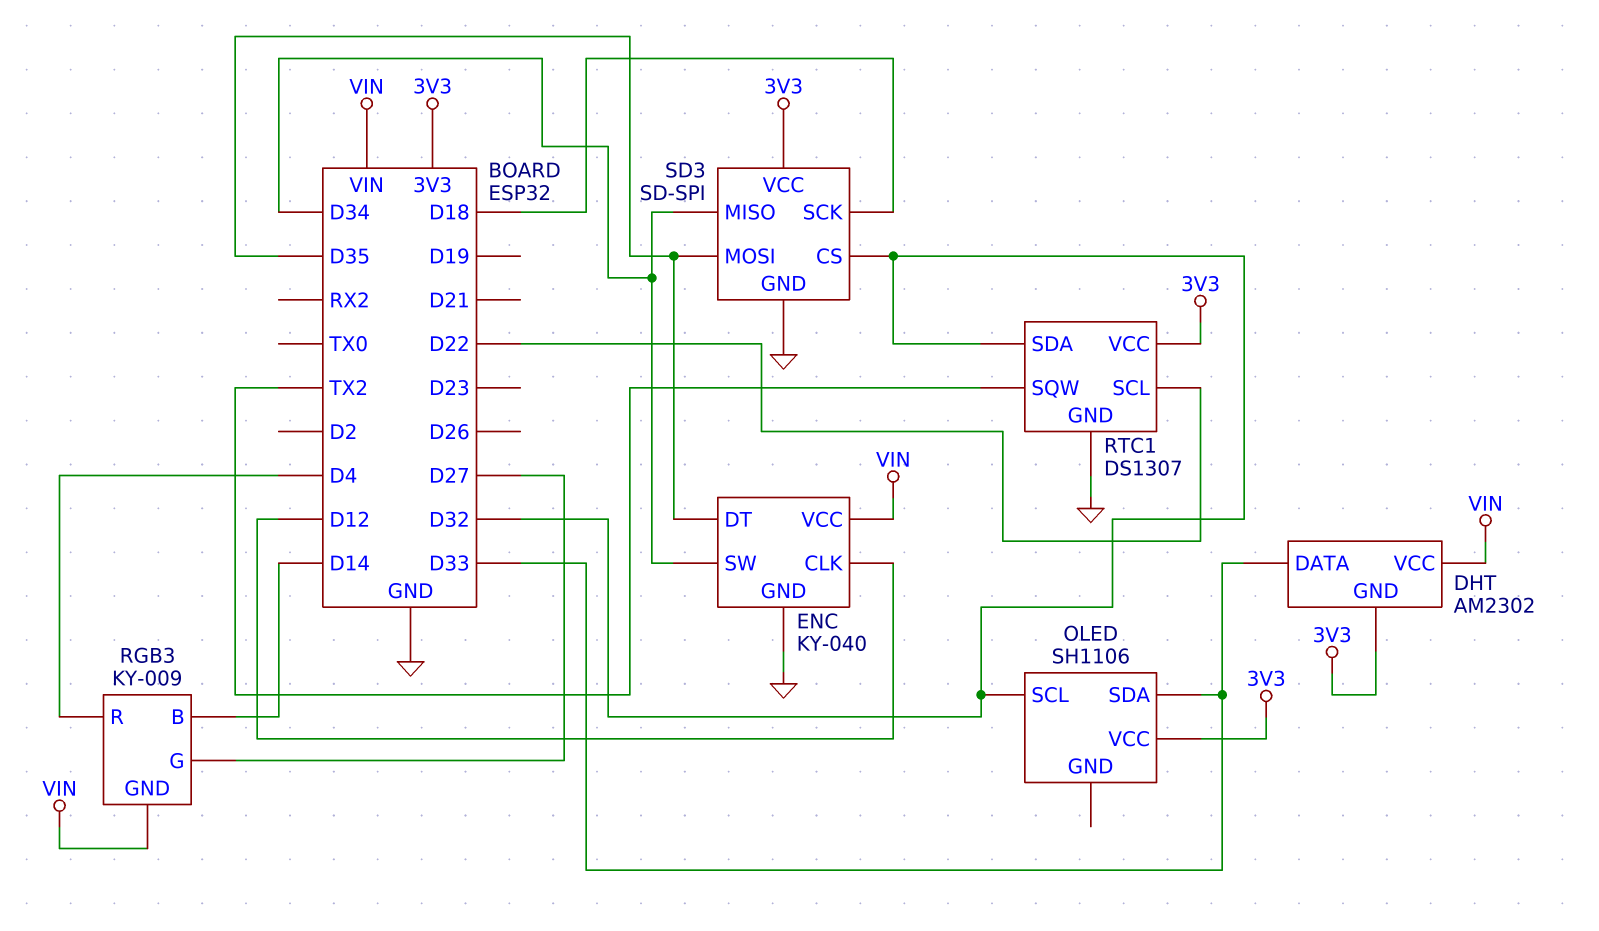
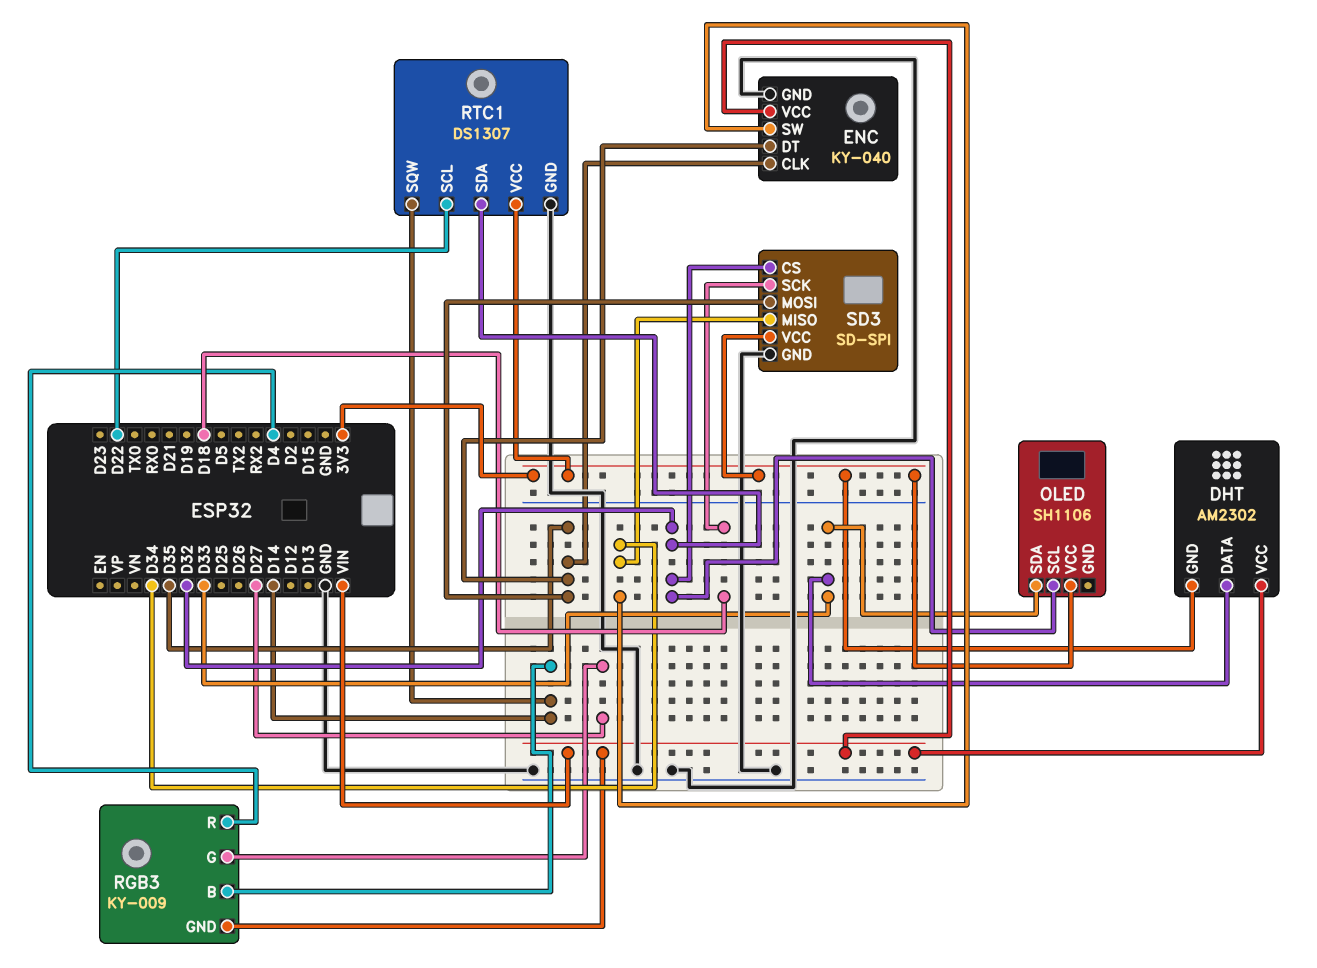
ENC pin CLK: D12 -> D35
RTC1 pin SQW: TX2 -> D14

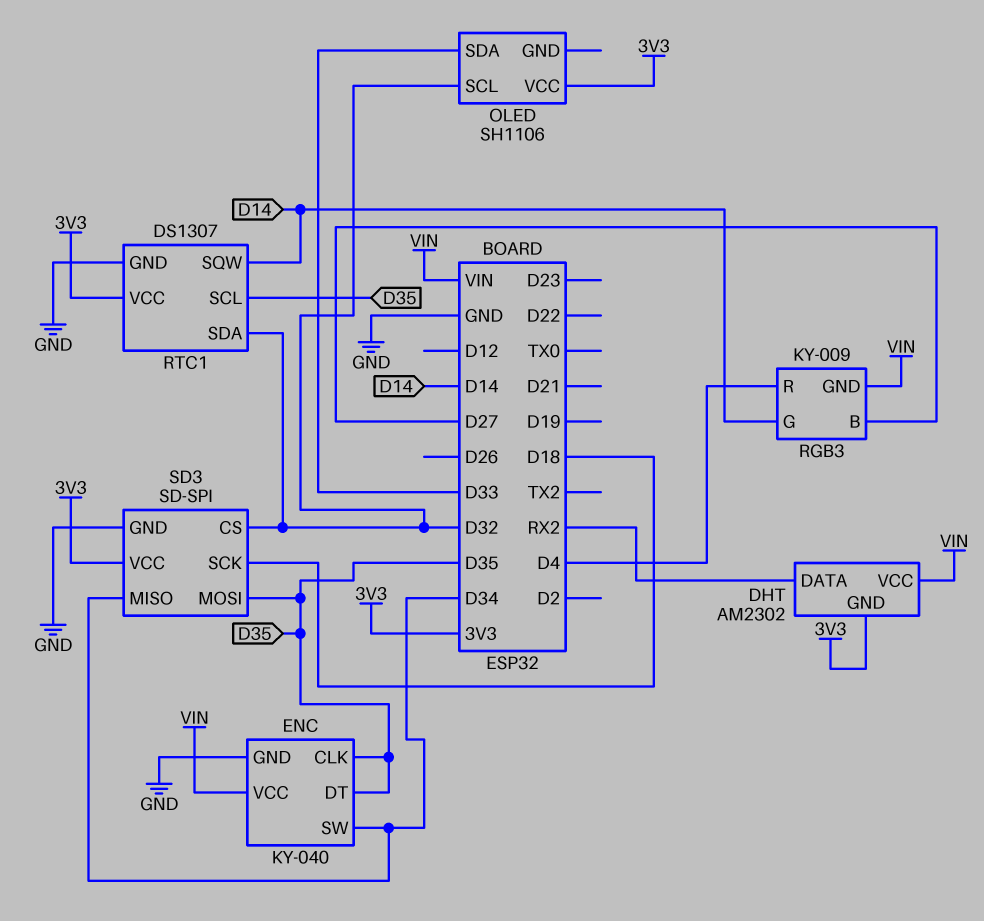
DHT pin DATA: D33 -> RX2
RGB3 pin B: D14 -> D27
RGB3 pin G: D27 -> D14
RTC1 pin SCL: D22 -> D35

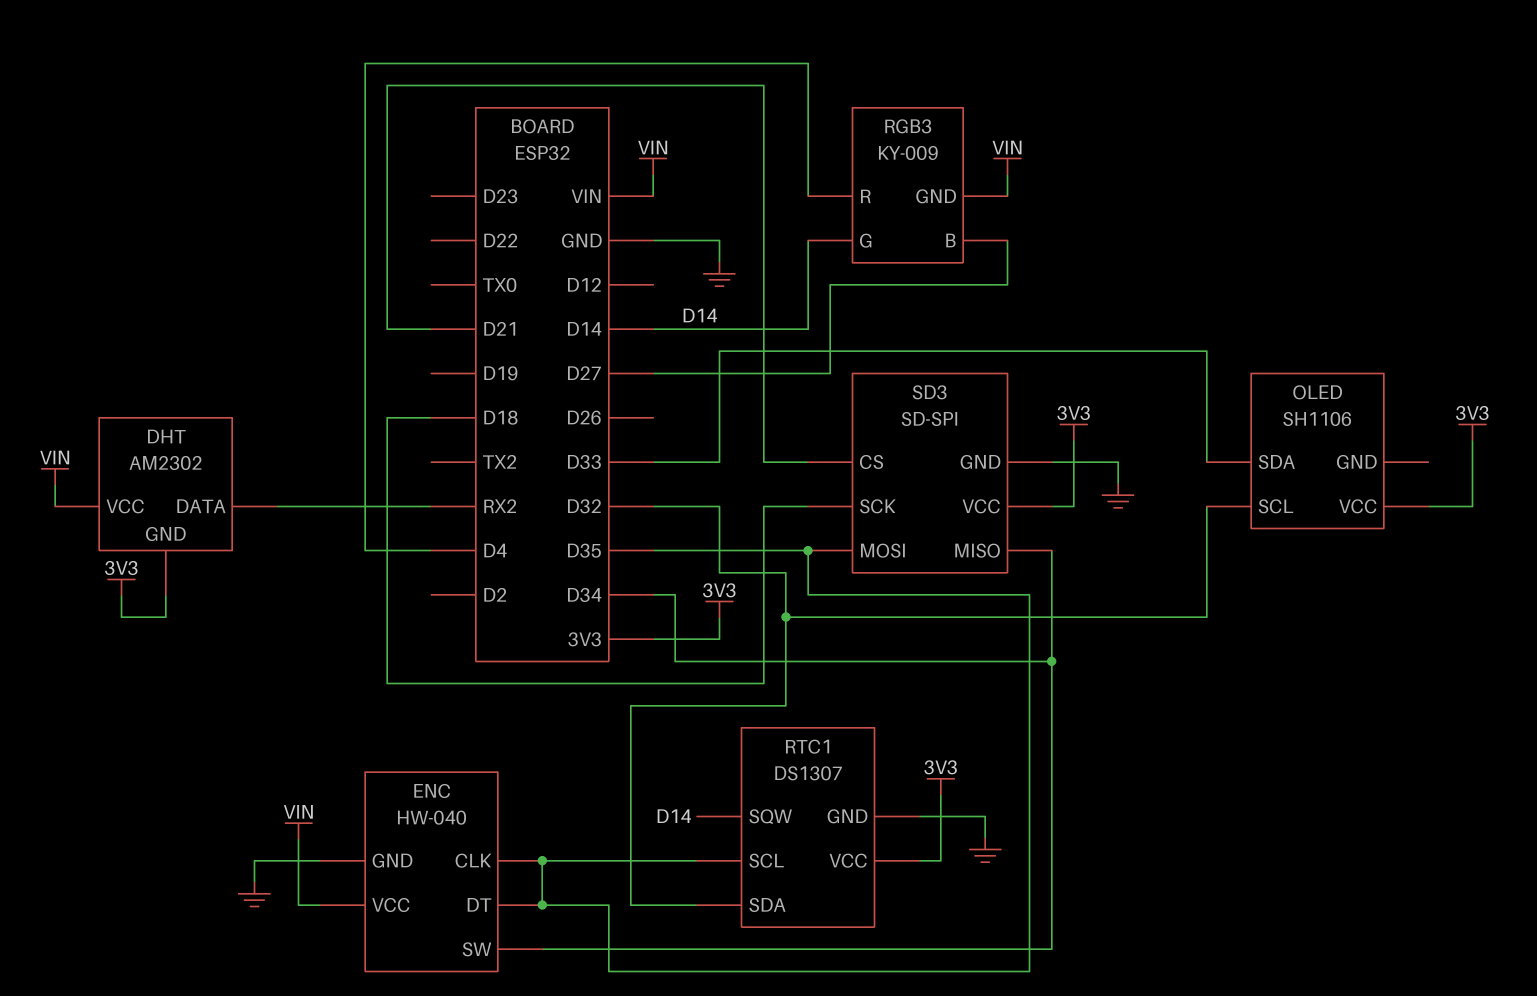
ENC: KY-040 -> HW-040
SD3 pin CS: D32 -> D21

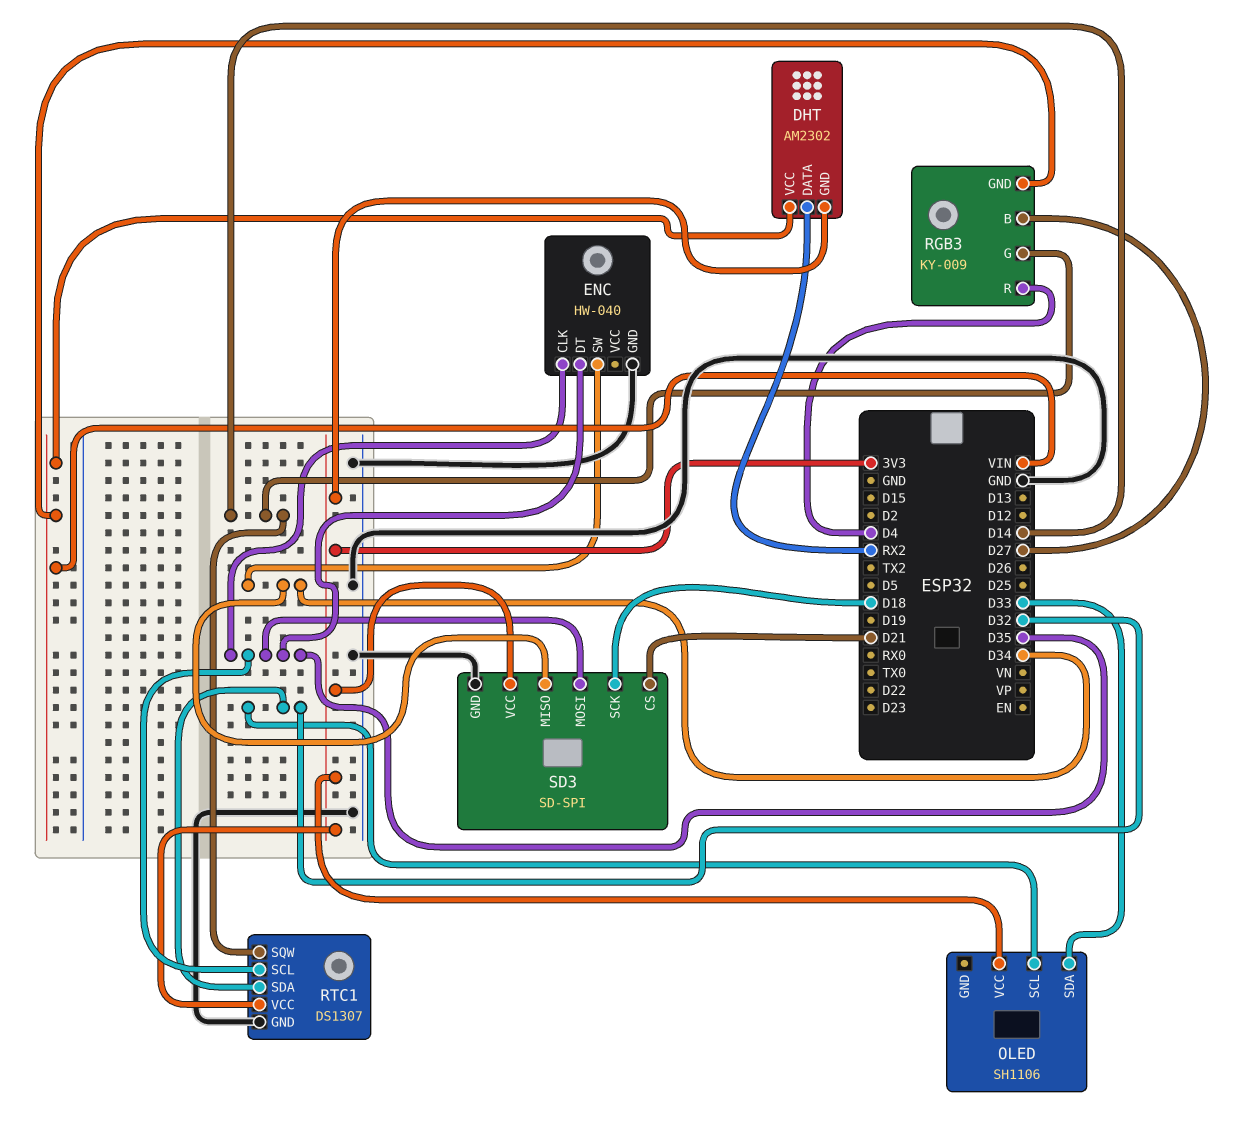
ENC pin VCC: VIN -> none

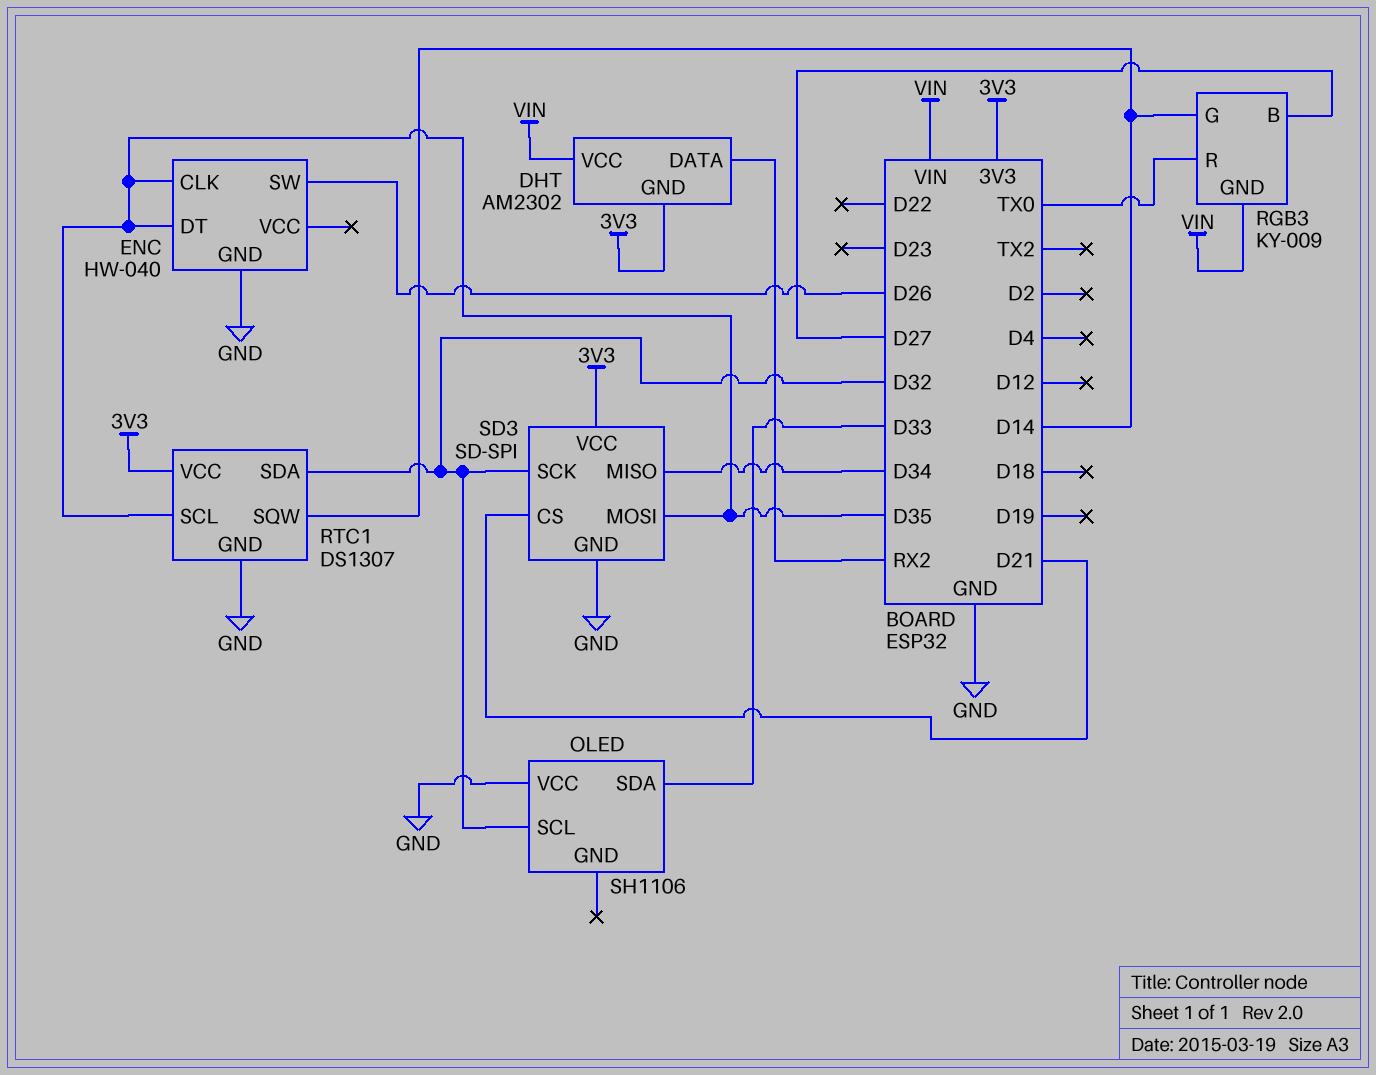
ENC pin SW: D34 -> D26
OLED pin VCC: 3V3 -> GND
RGB3 pin R: D4 -> TX0
SD3 pin SCK: D18 -> D32

